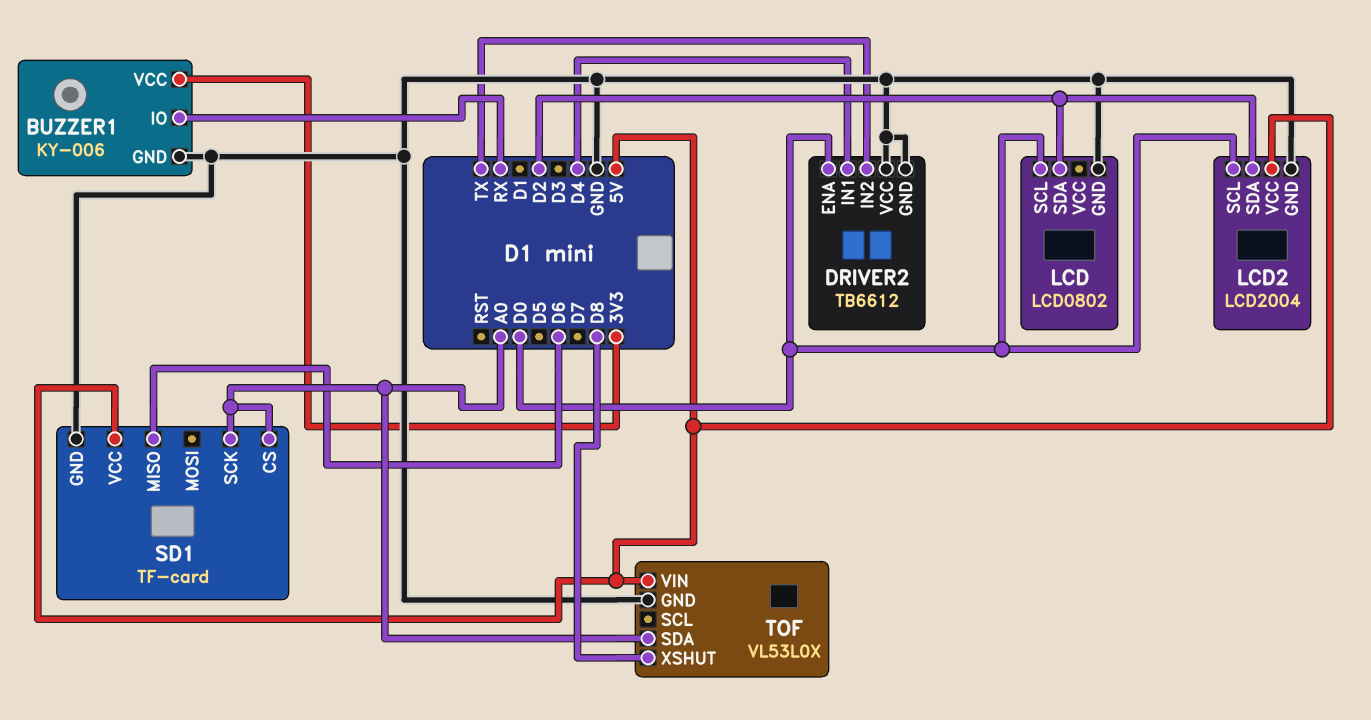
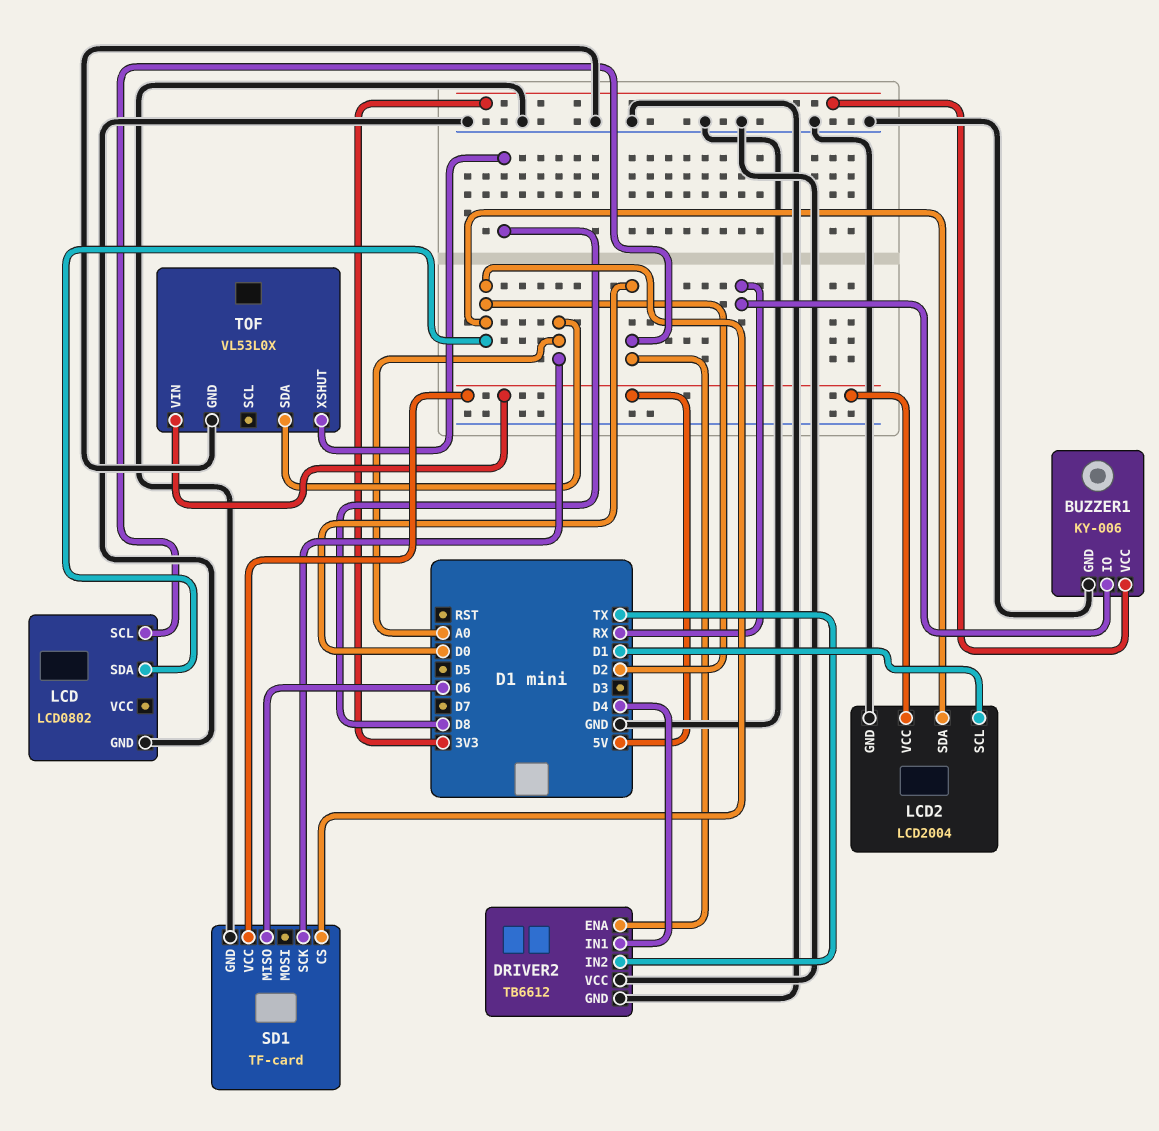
LCD2 pin SCL: D0 -> D1
SD1 pin CS: A0 -> D2

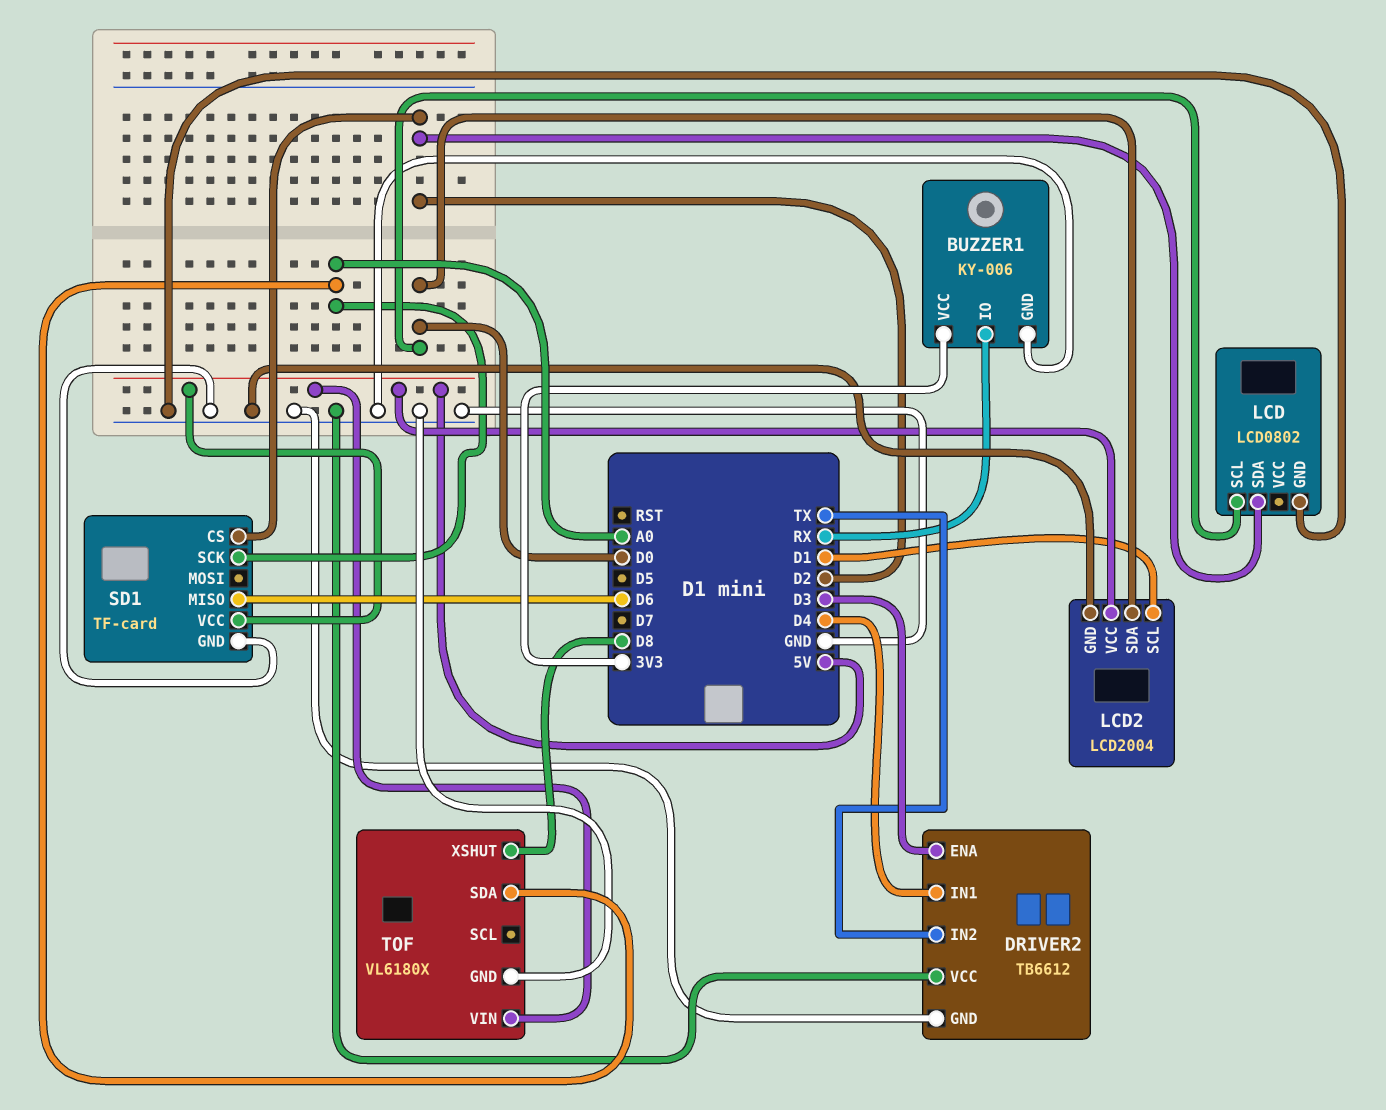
DRIVER2 pin ENA: D0 -> D3
LCD2 pin SDA: D2 -> D0
TOF: VL53L0X -> VL6180X

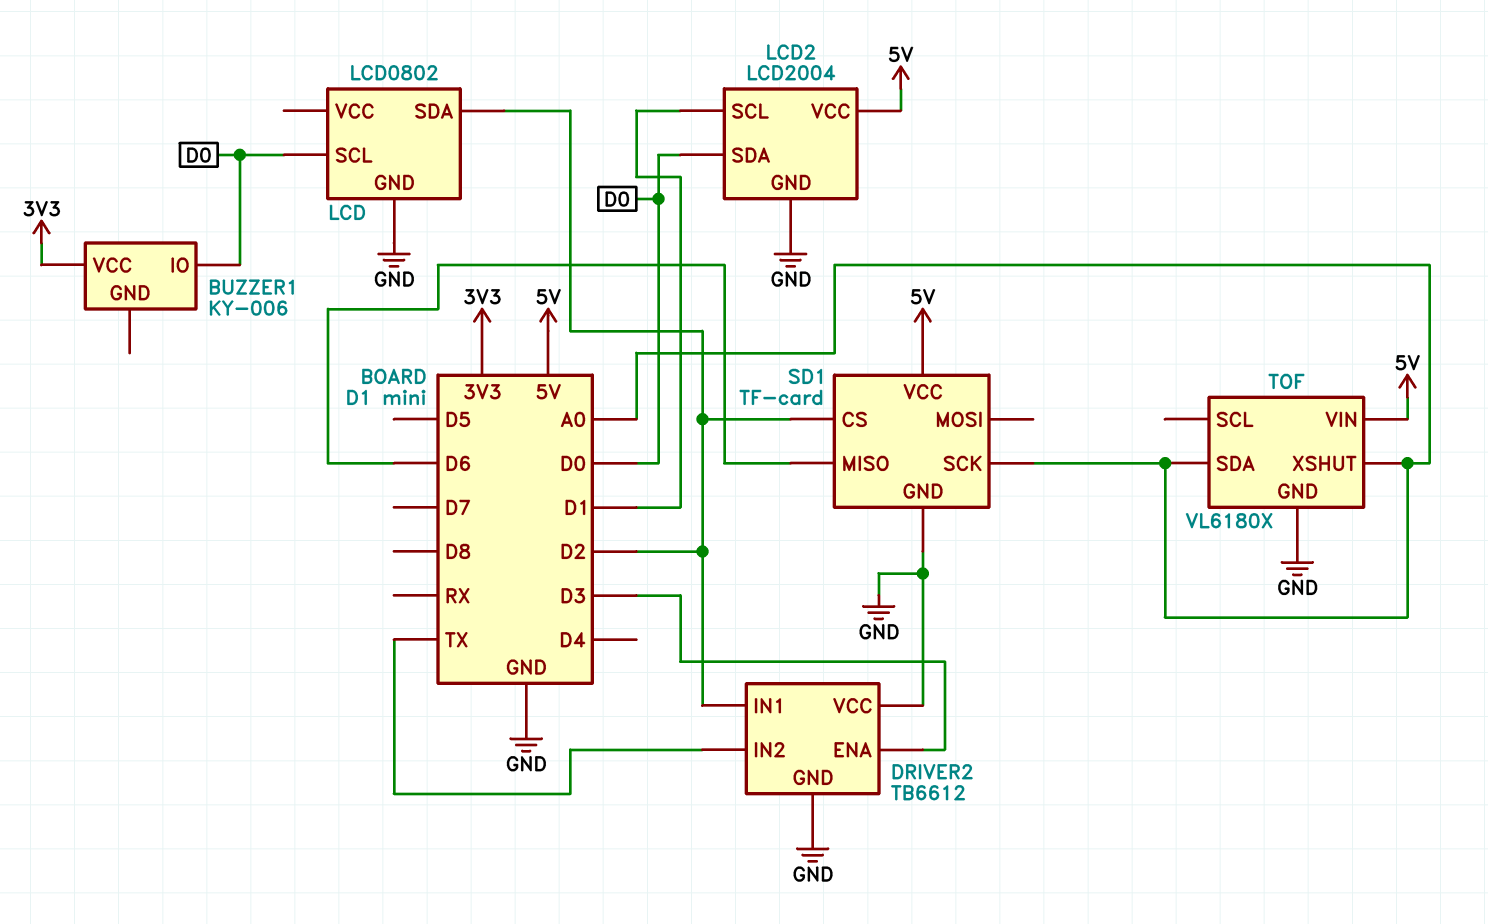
BUZZER1 pin GND: GND -> none
BUZZER1 pin IO: RX -> D0
DRIVER2 pin IN1: D4 -> D2
TOF pin XSHUT: D8 -> A0

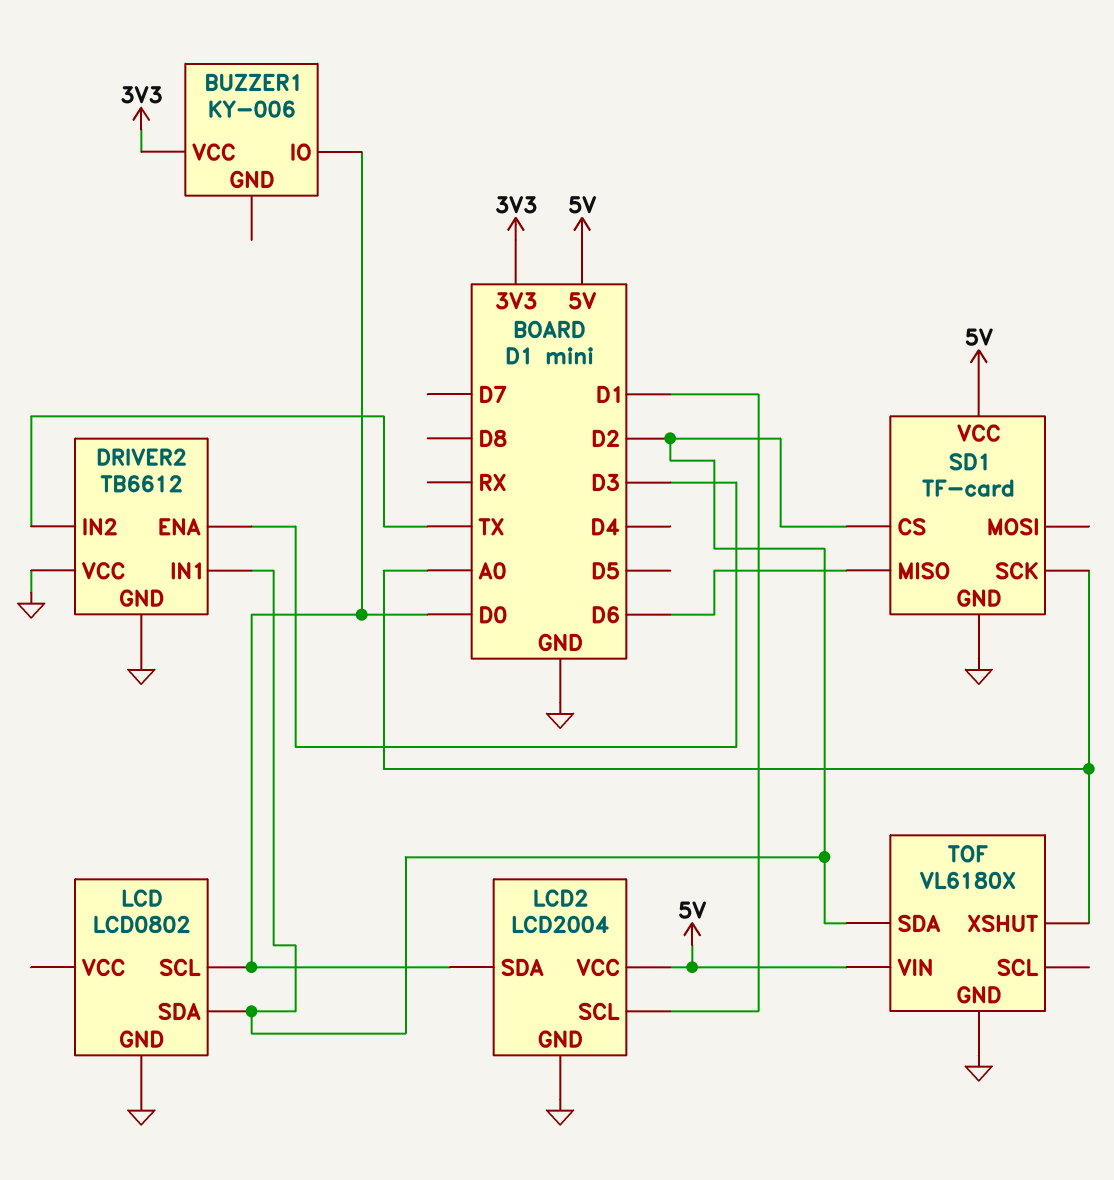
TOF pin SDA: A0 -> D2

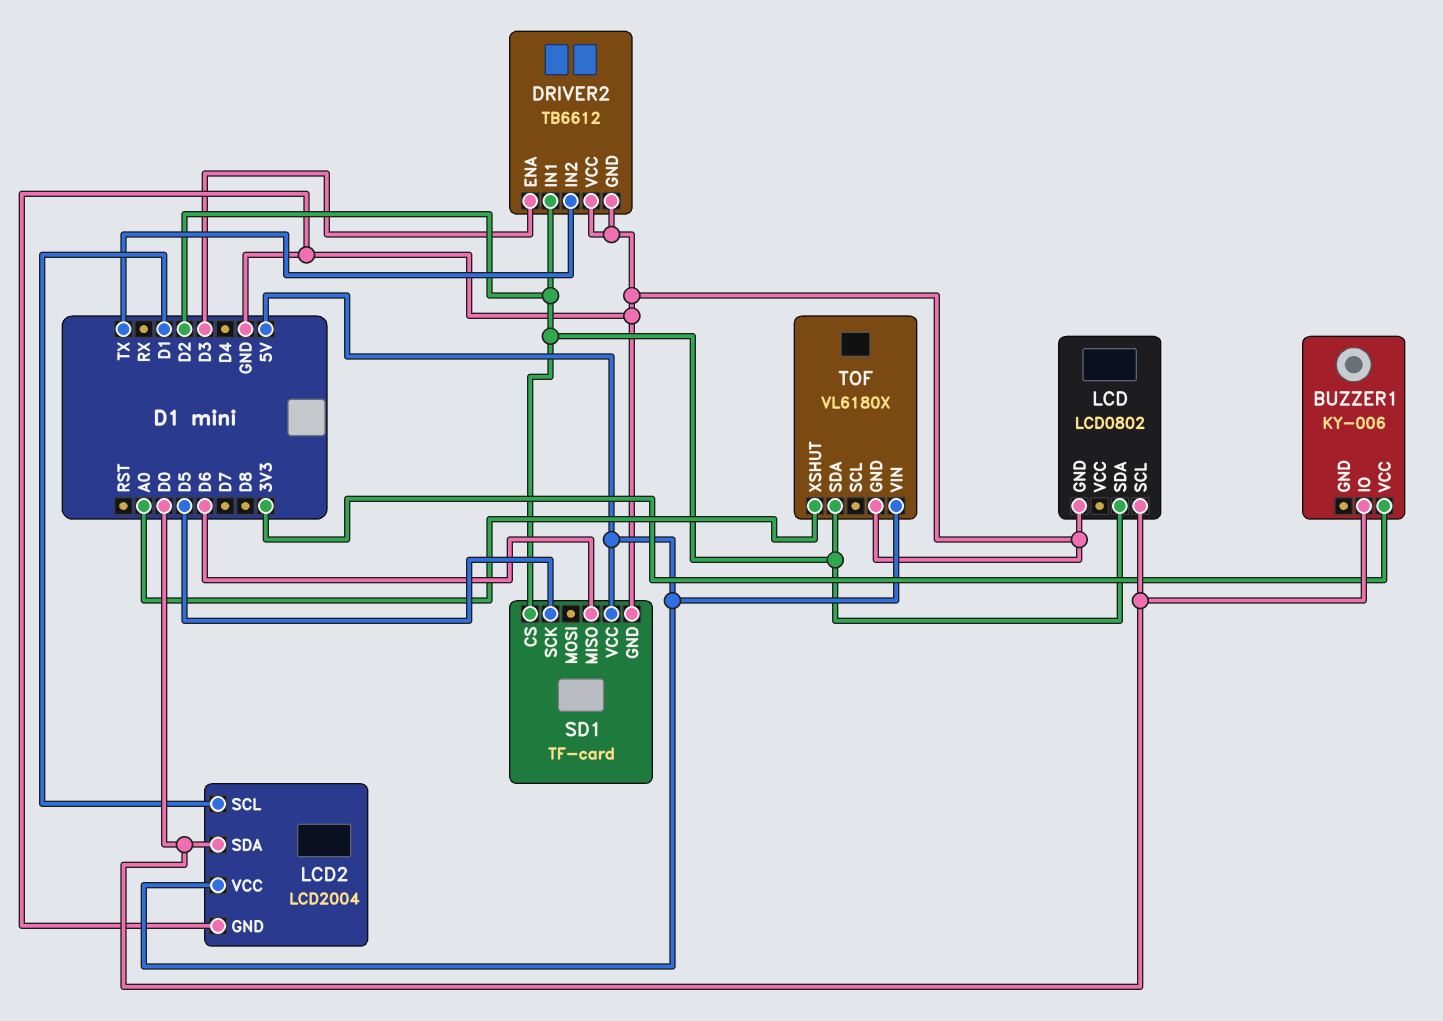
SD1 pin SCK: A0 -> D5

